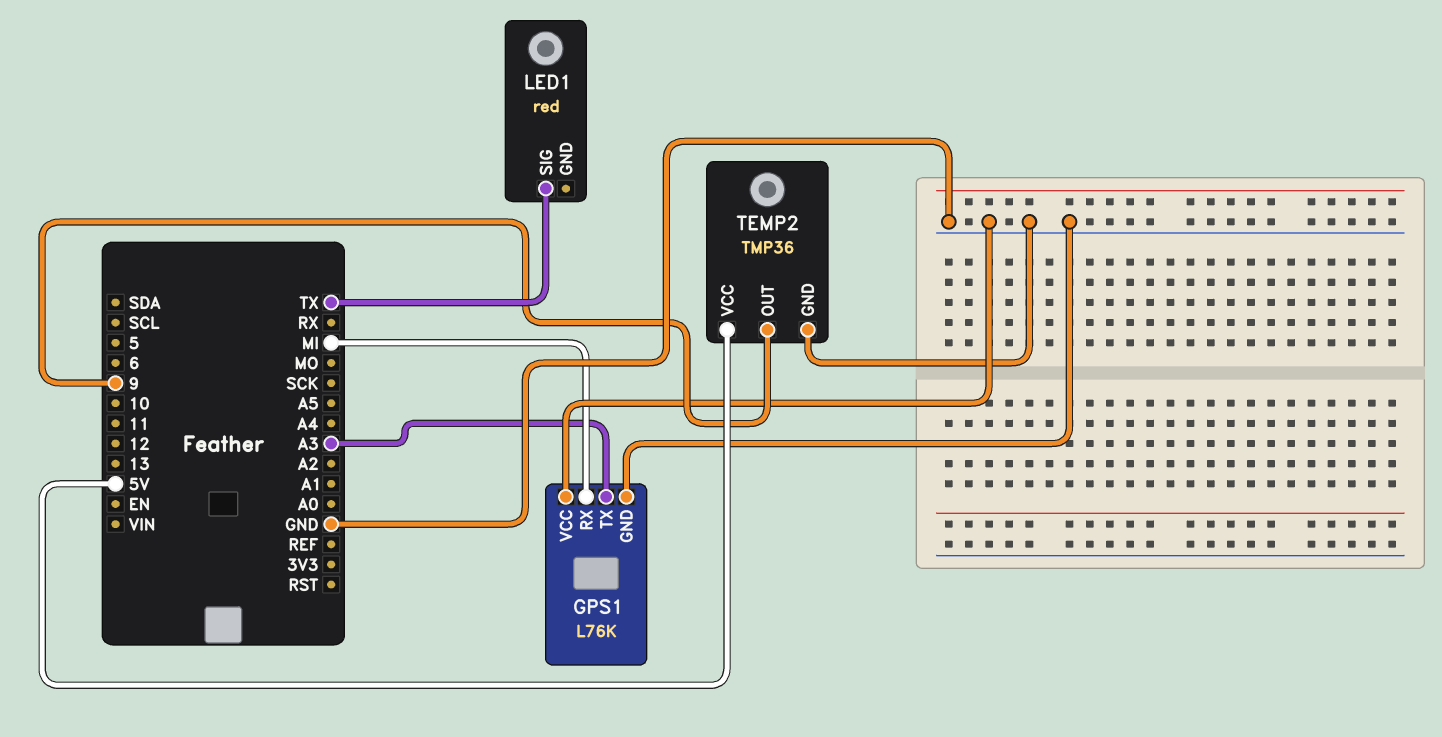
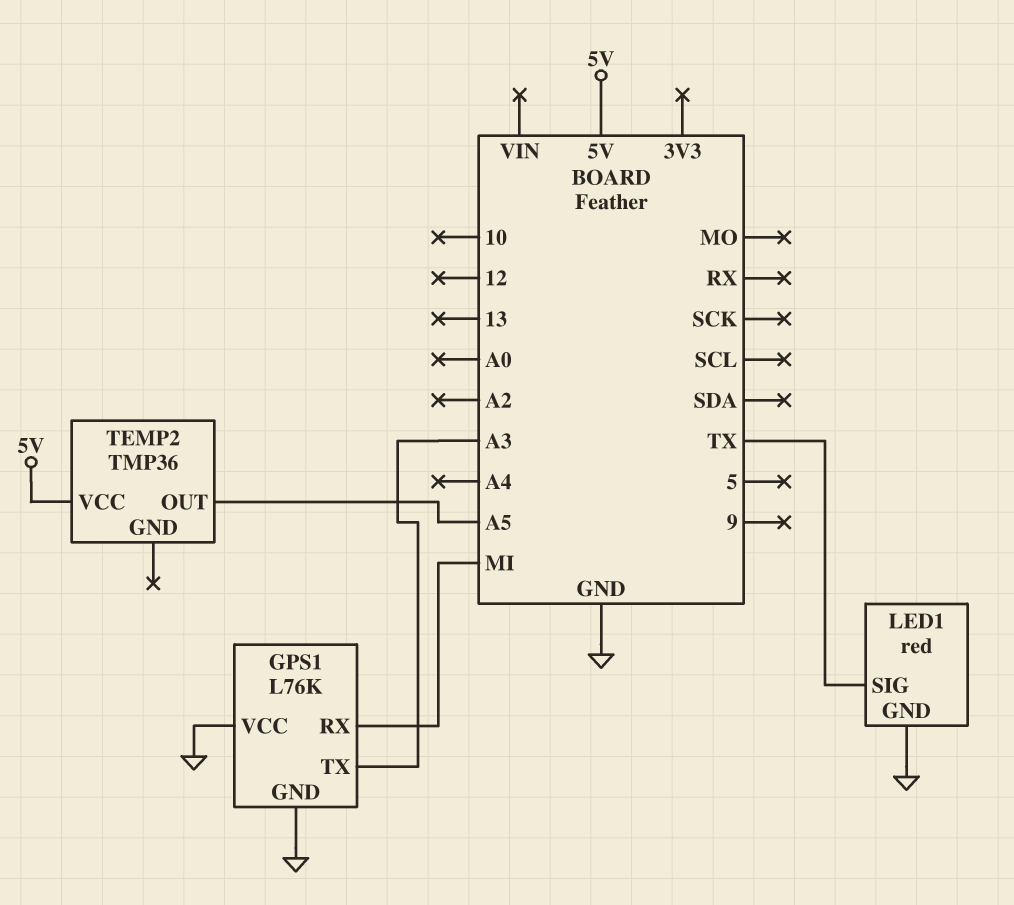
LED1 pin GND: none -> GND
TEMP2 pin GND: GND -> none
TEMP2 pin OUT: 9 -> A5

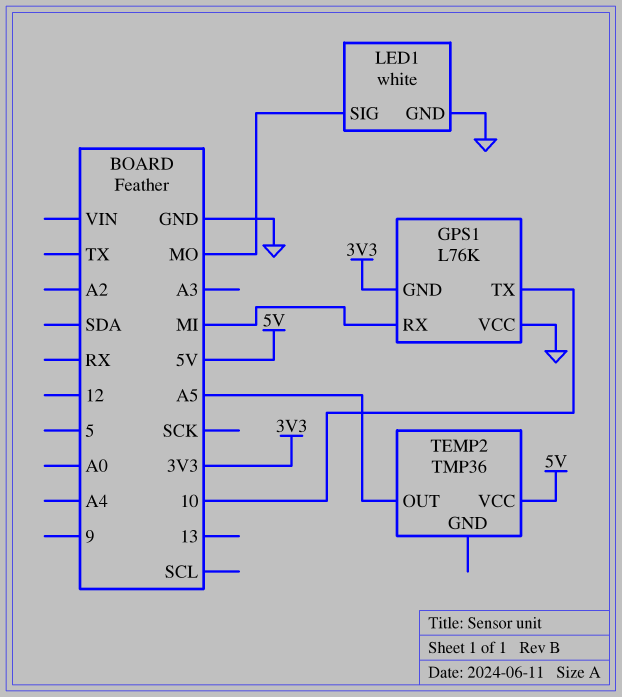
GPS1 pin GND: GND -> 3V3
GPS1 pin TX: A3 -> 10
LED1: red -> white
LED1 pin SIG: TX -> MO

